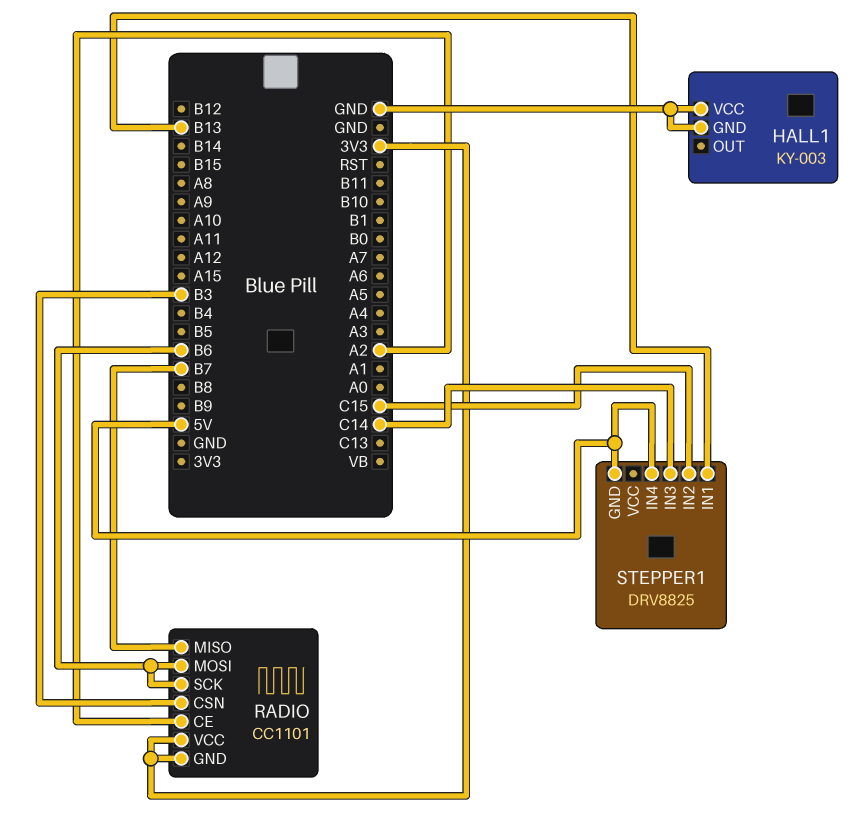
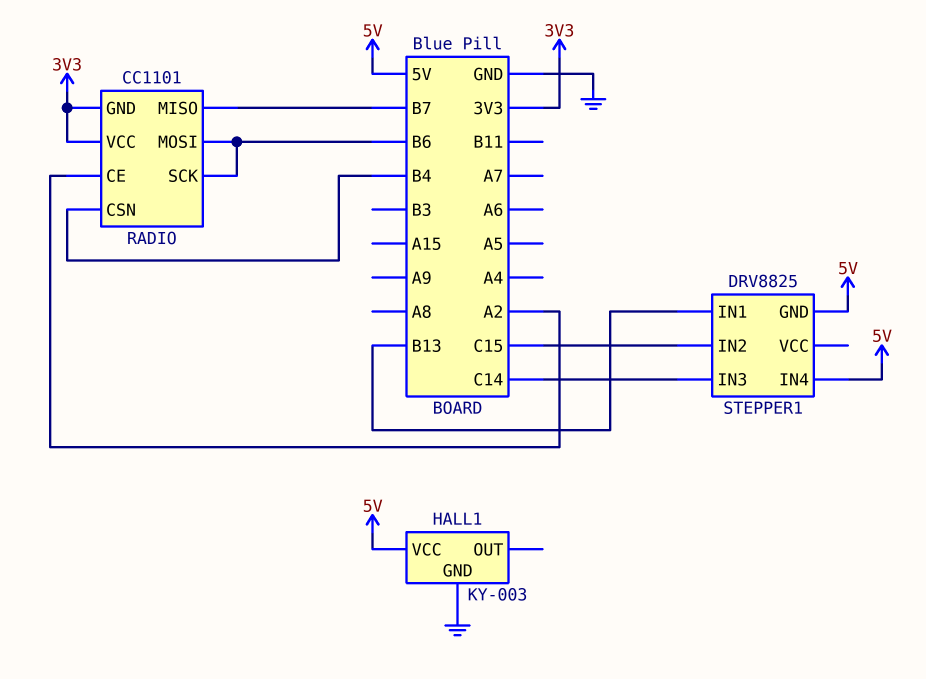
HALL1 pin VCC: GND -> 5V
RADIO pin CSN: B3 -> B4

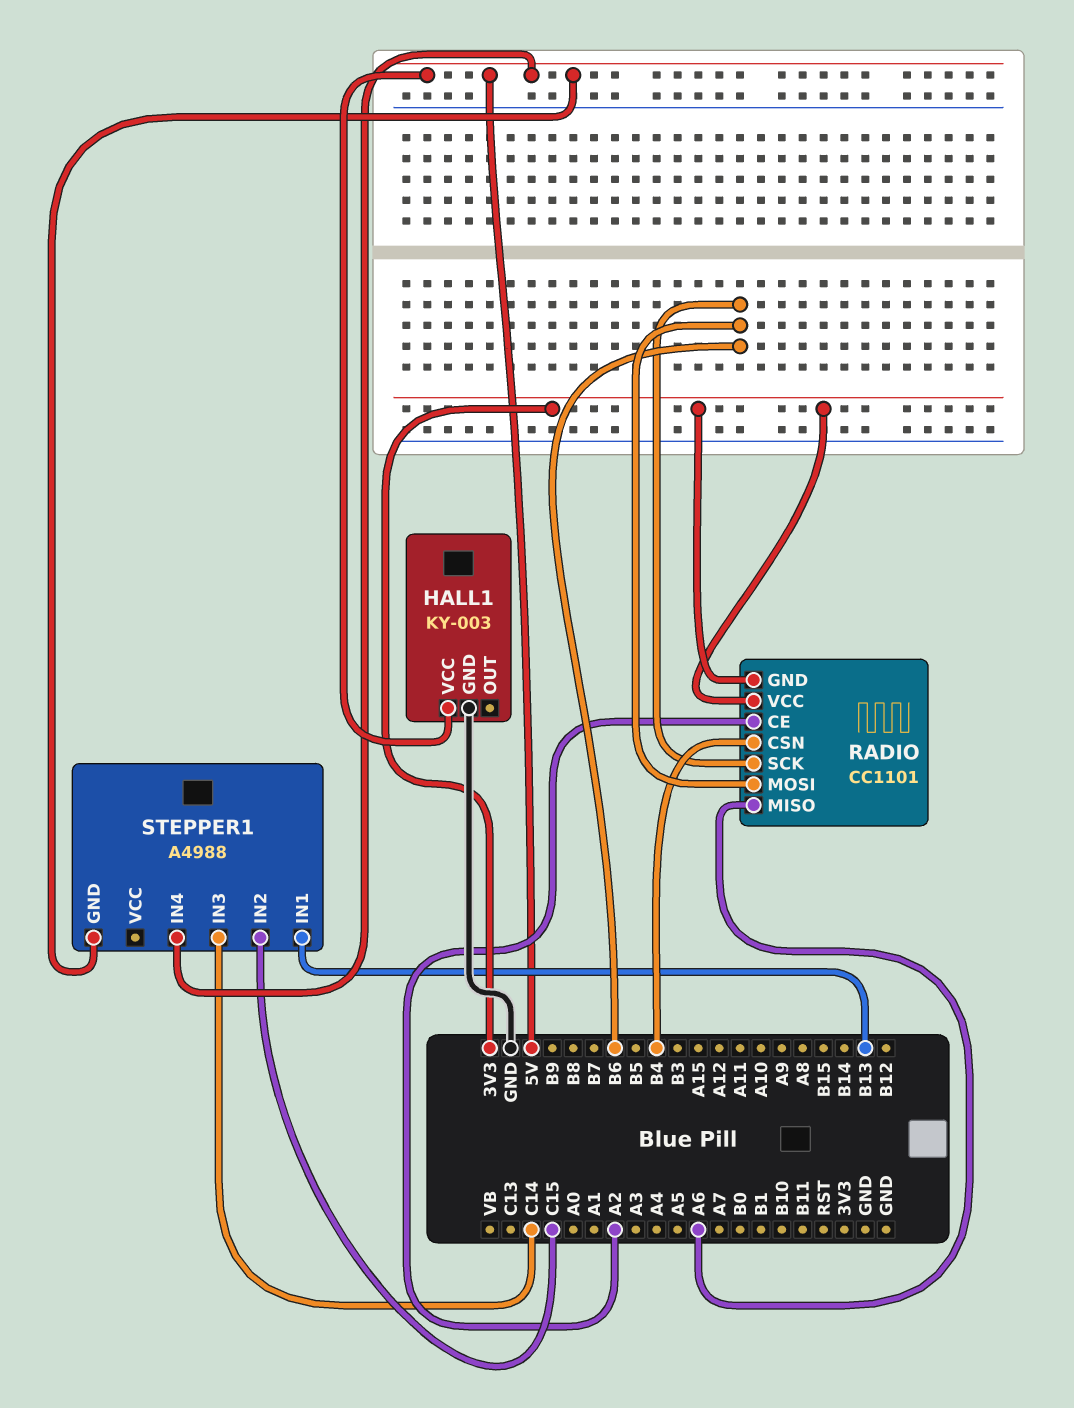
RADIO pin MISO: B7 -> A6
STEPPER1: DRV8825 -> A4988

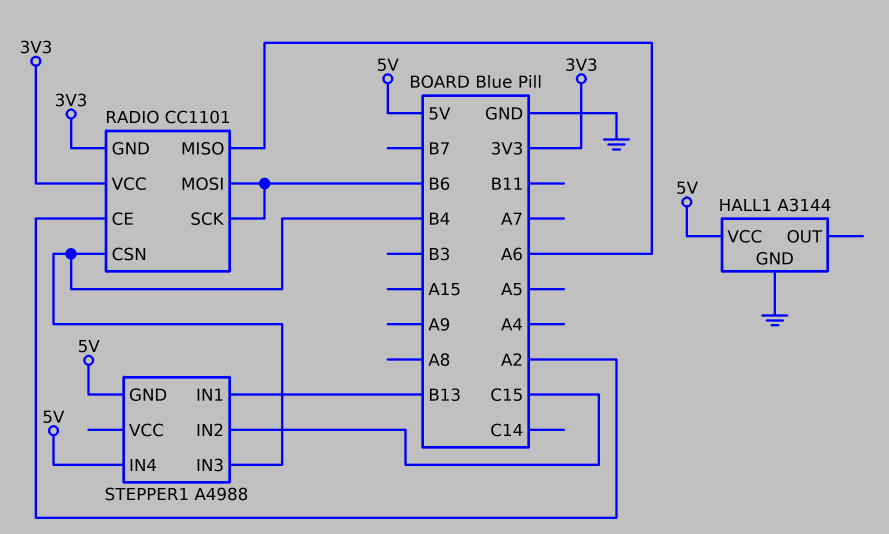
HALL1: KY-003 -> A3144
STEPPER1 pin IN3: C14 -> B4

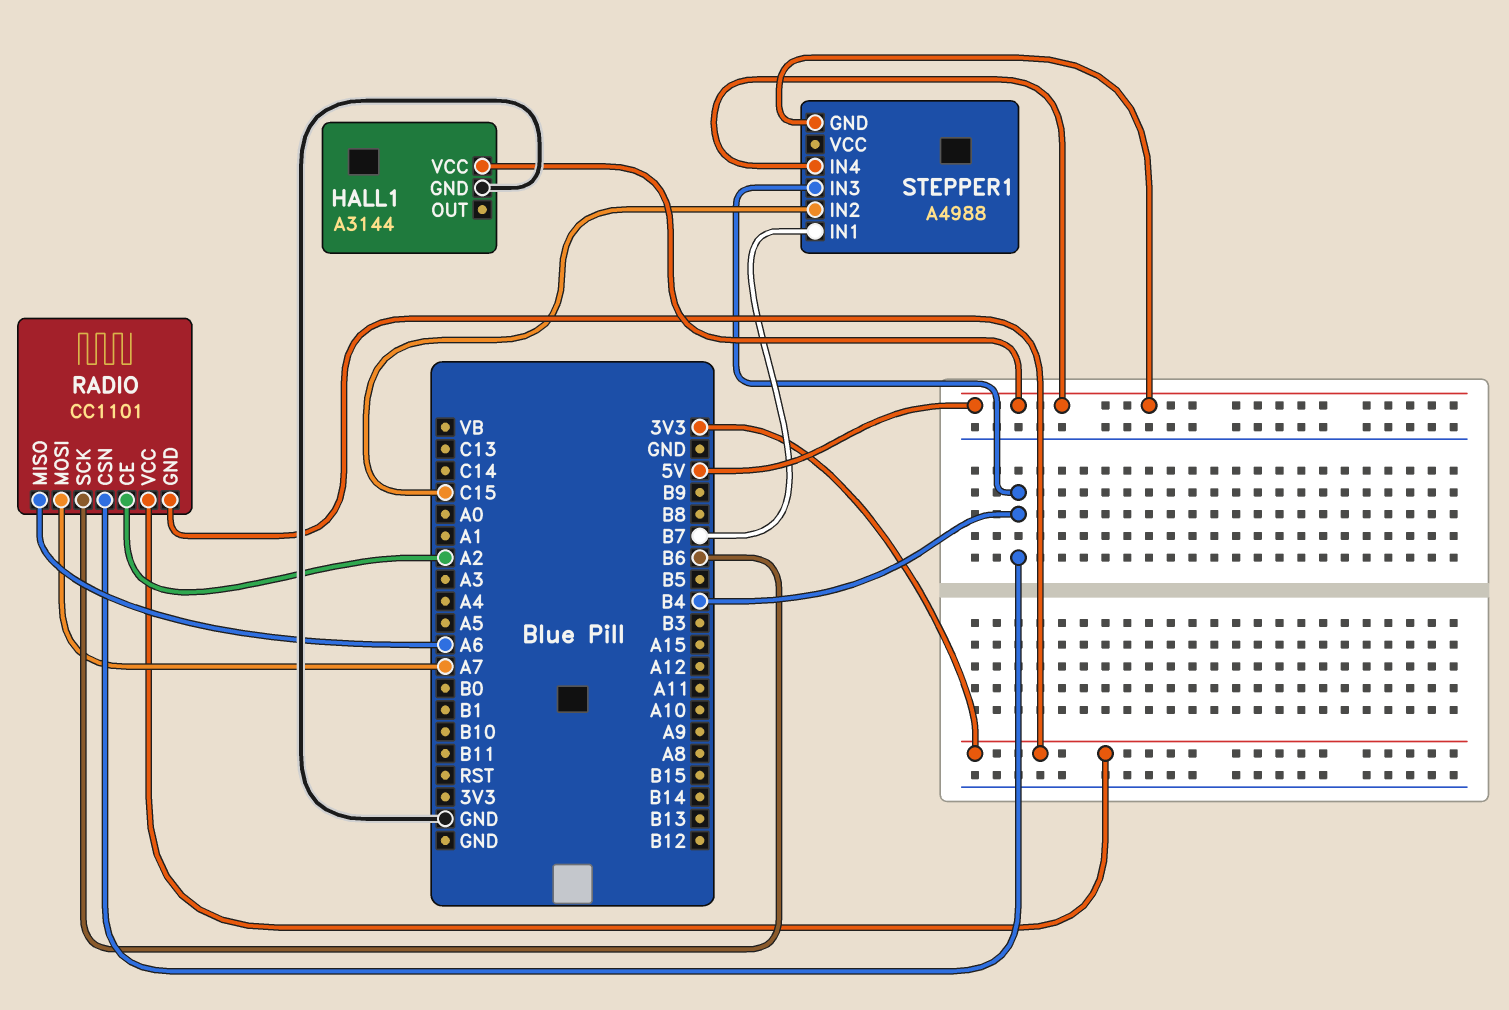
RADIO pin MOSI: B6 -> A7
STEPPER1 pin IN1: B13 -> B7

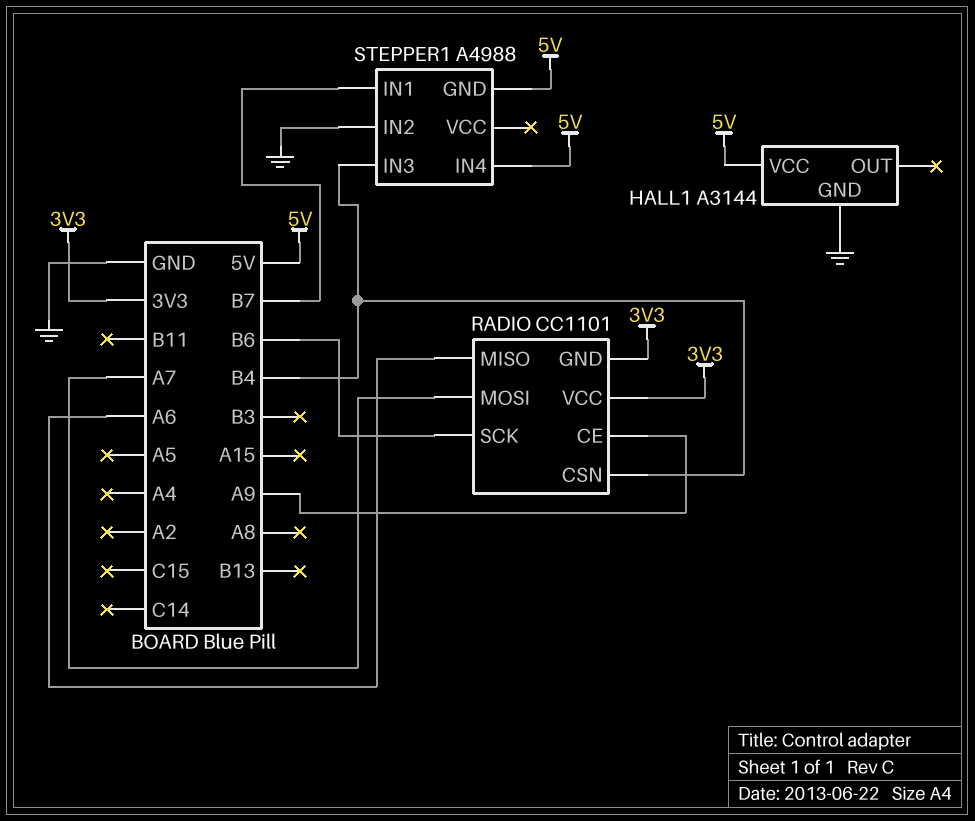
RADIO pin CE: A2 -> A9
STEPPER1 pin IN2: C15 -> GND

